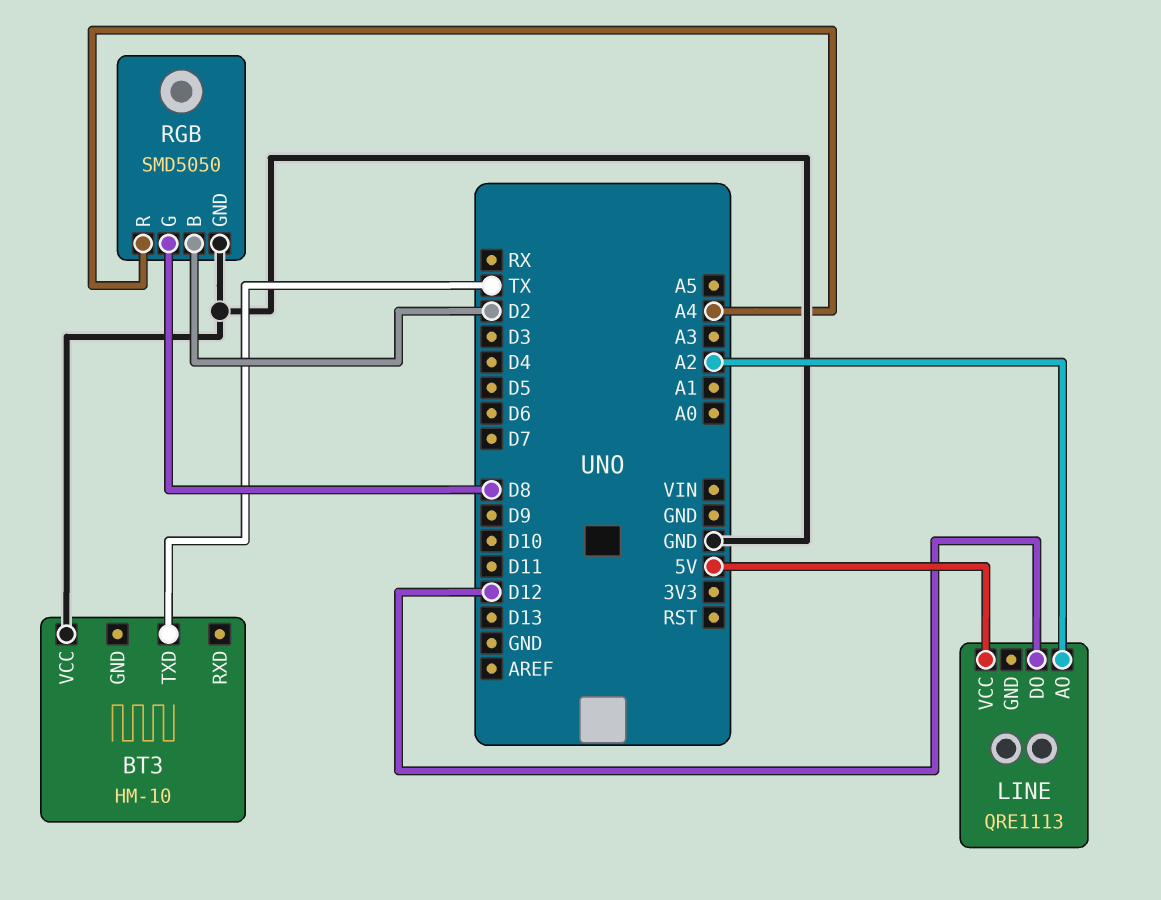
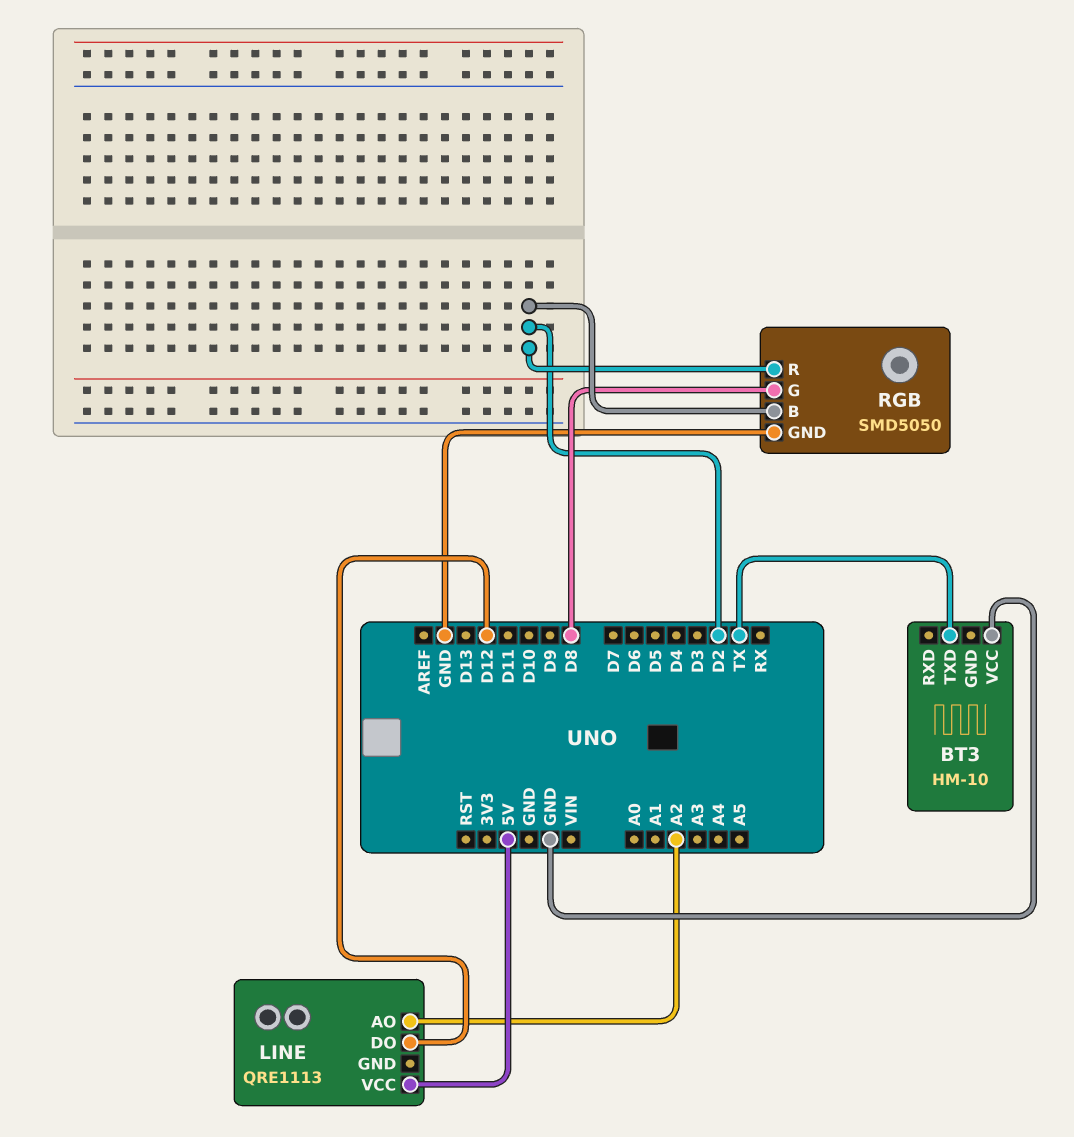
RGB pin R: A4 -> D2

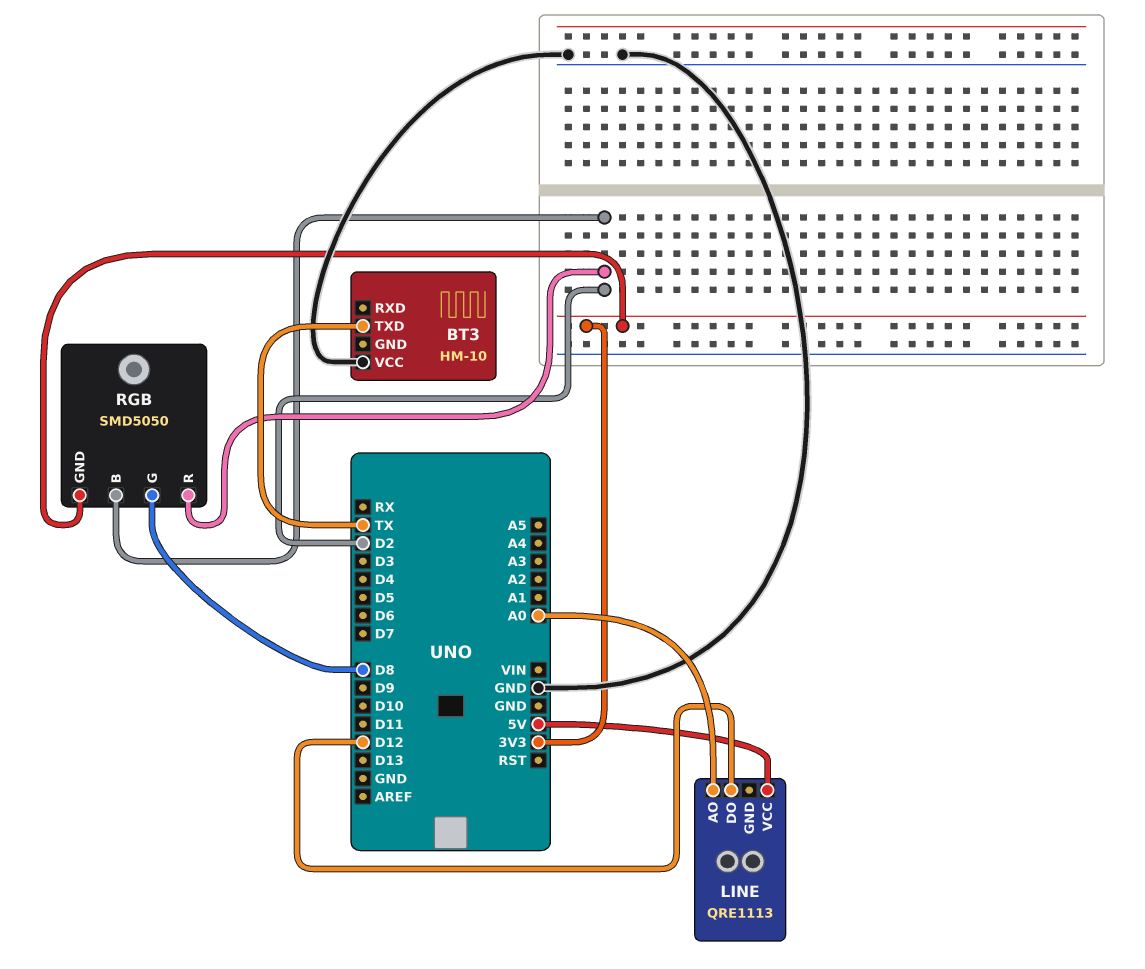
LINE pin AO: A2 -> A0
RGB pin GND: GND -> 3V3

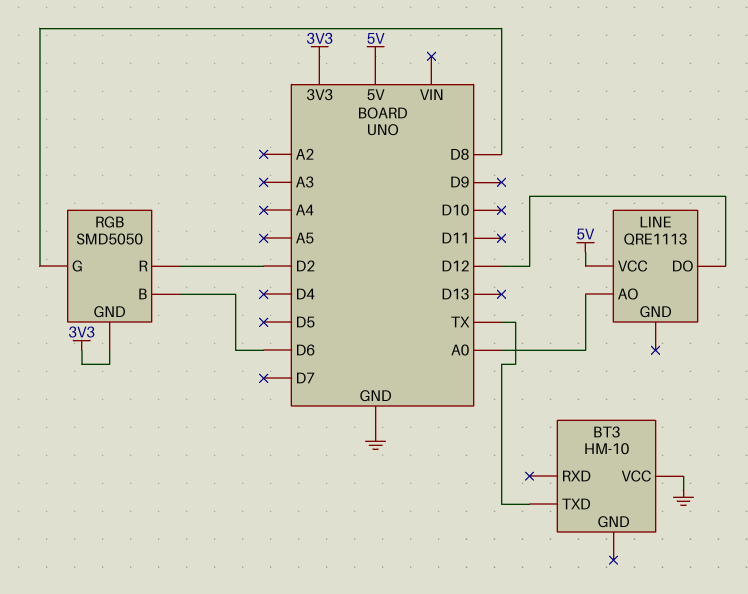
RGB pin B: D2 -> D6

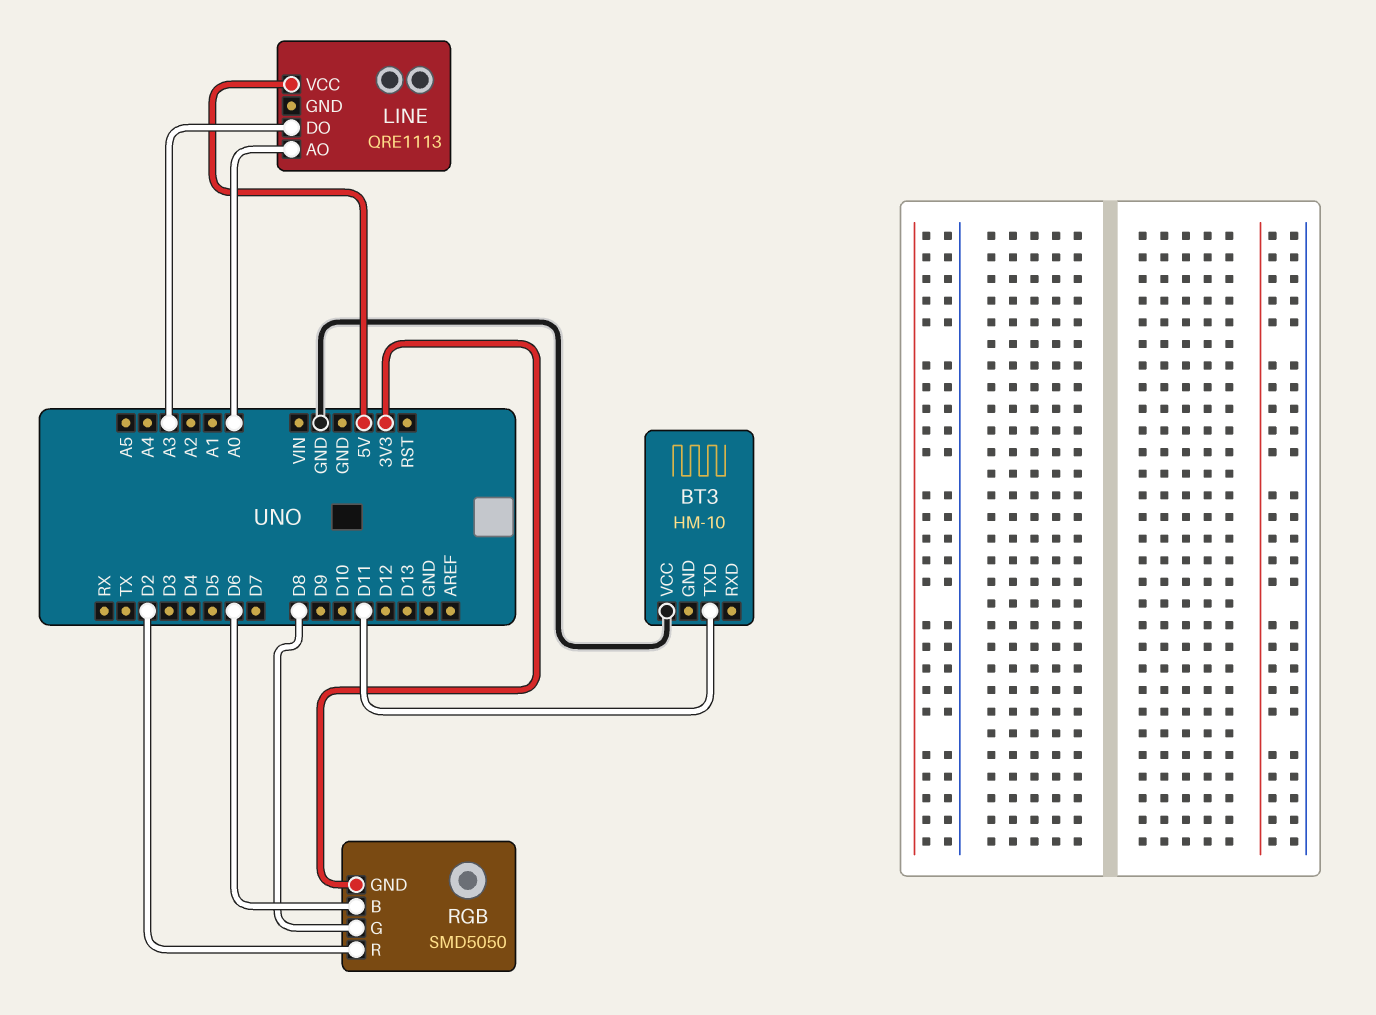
BT3 pin TXD: TX -> D11
LINE pin DO: D12 -> A3

